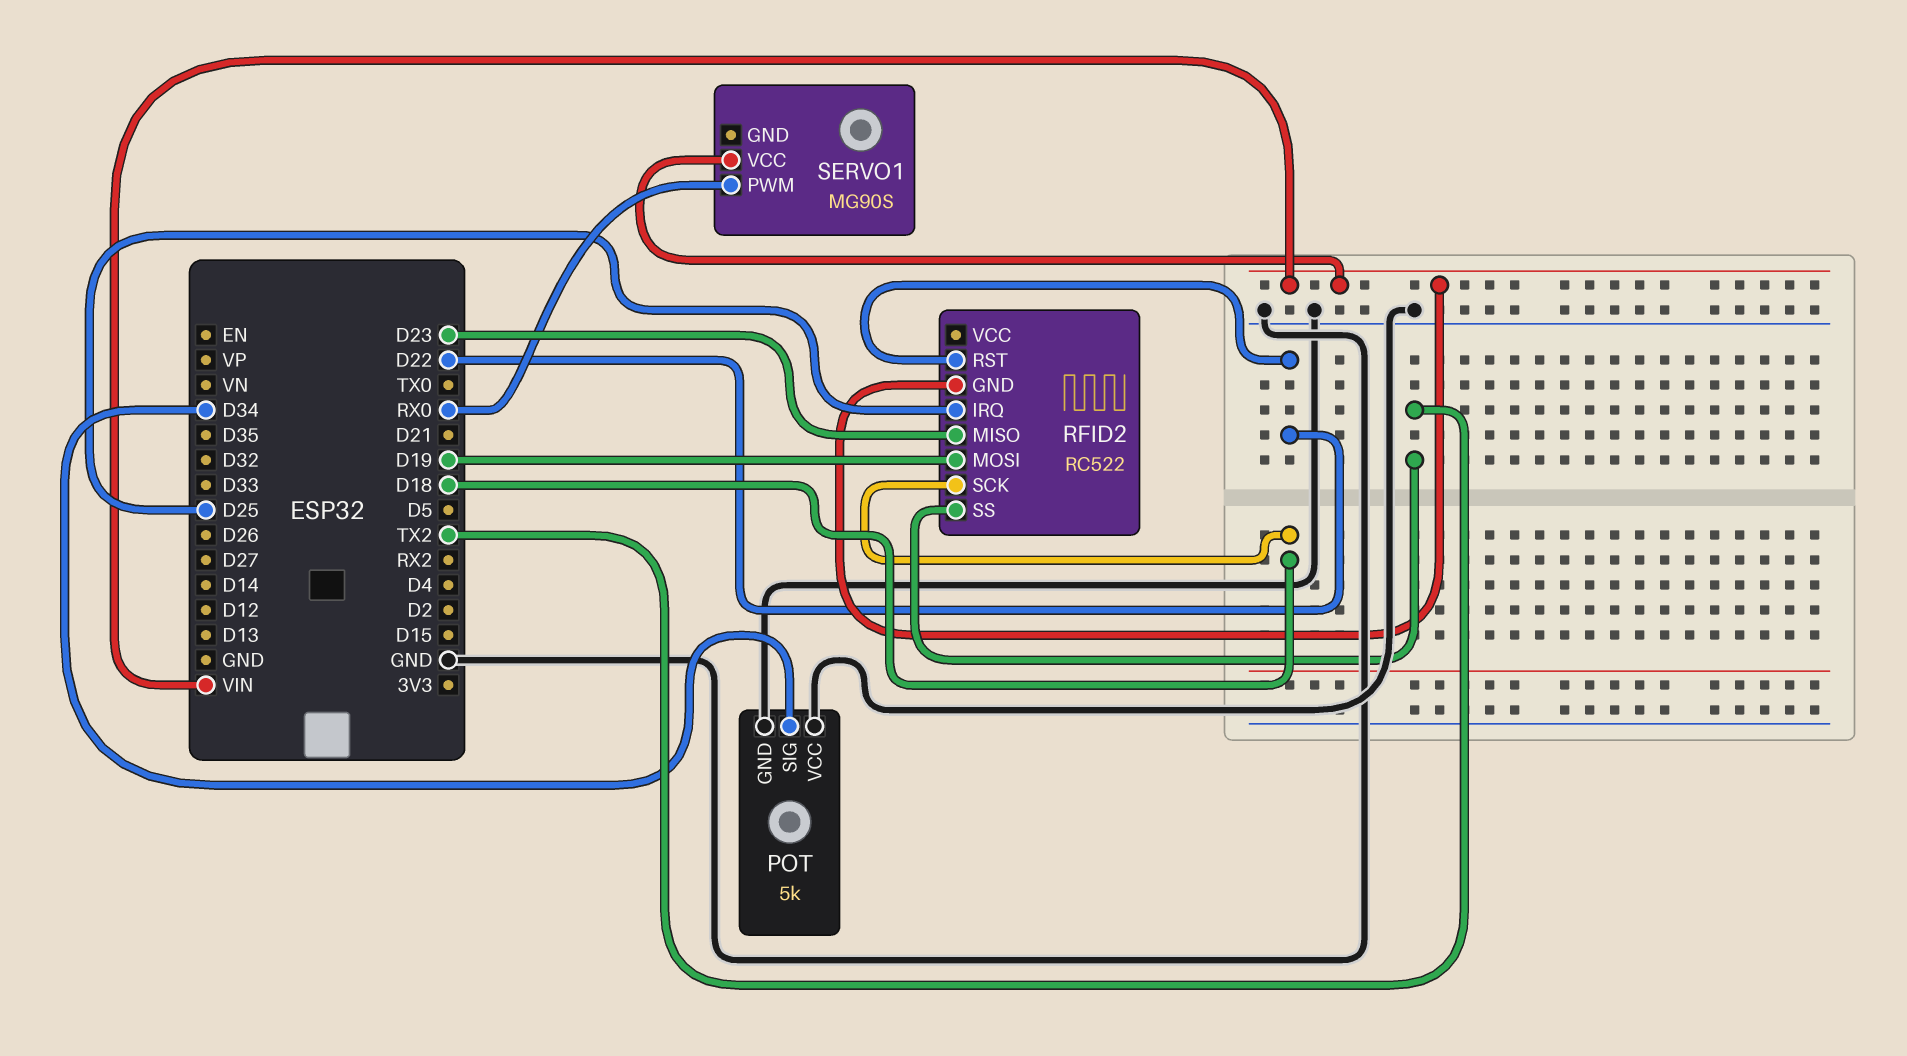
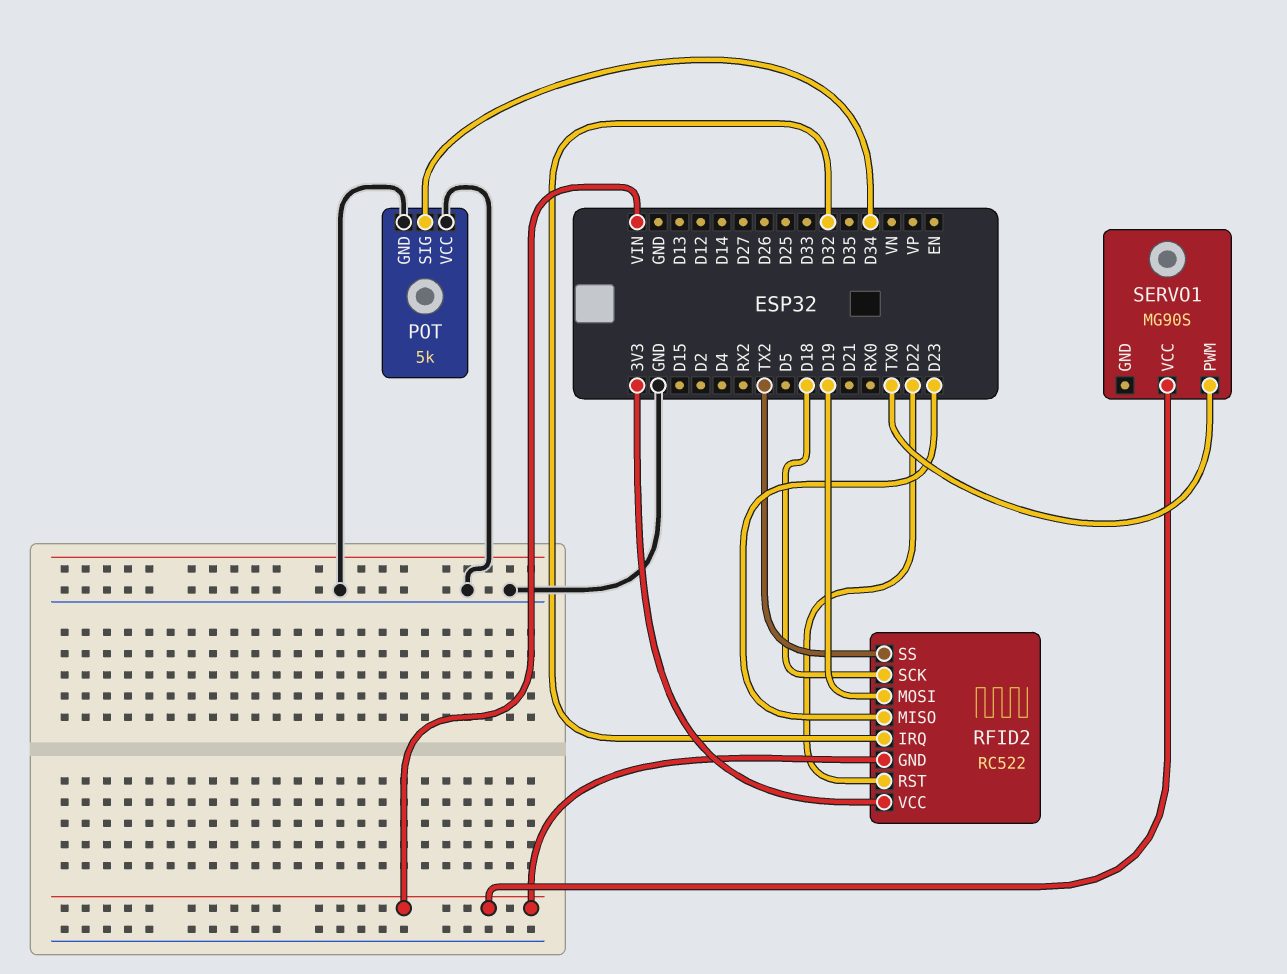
RFID2 pin IRQ: D25 -> D32
RFID2 pin VCC: none -> 3V3
SERVO1 pin PWM: RX0 -> TX0

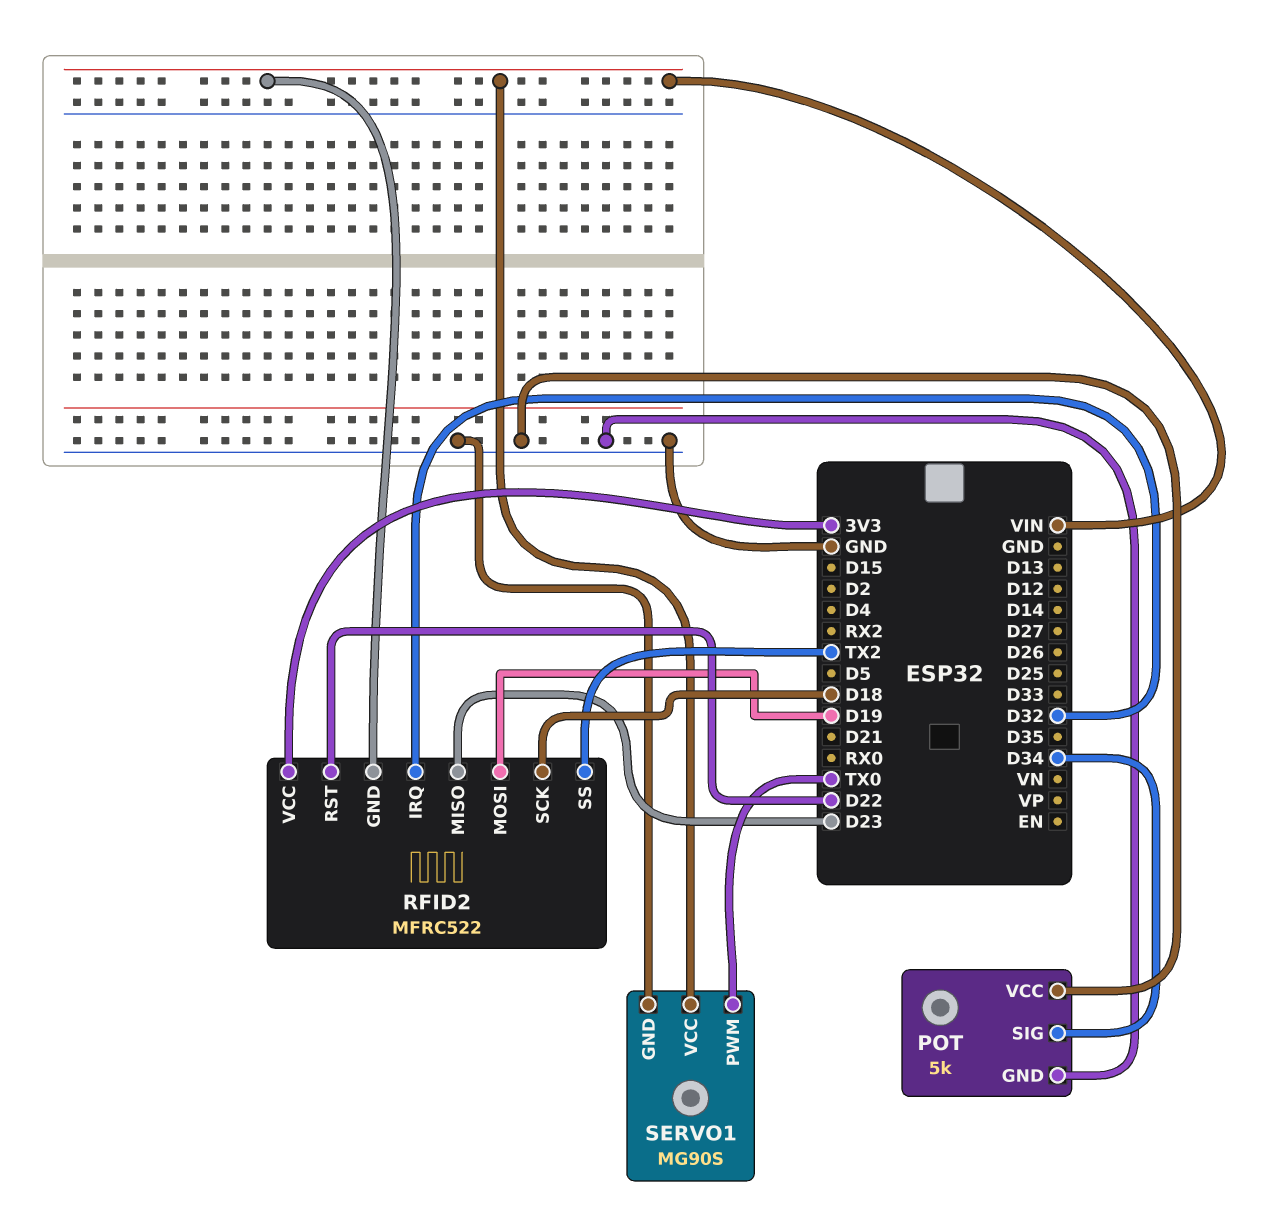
RFID2: RC522 -> MFRC522
SERVO1 pin GND: none -> GND

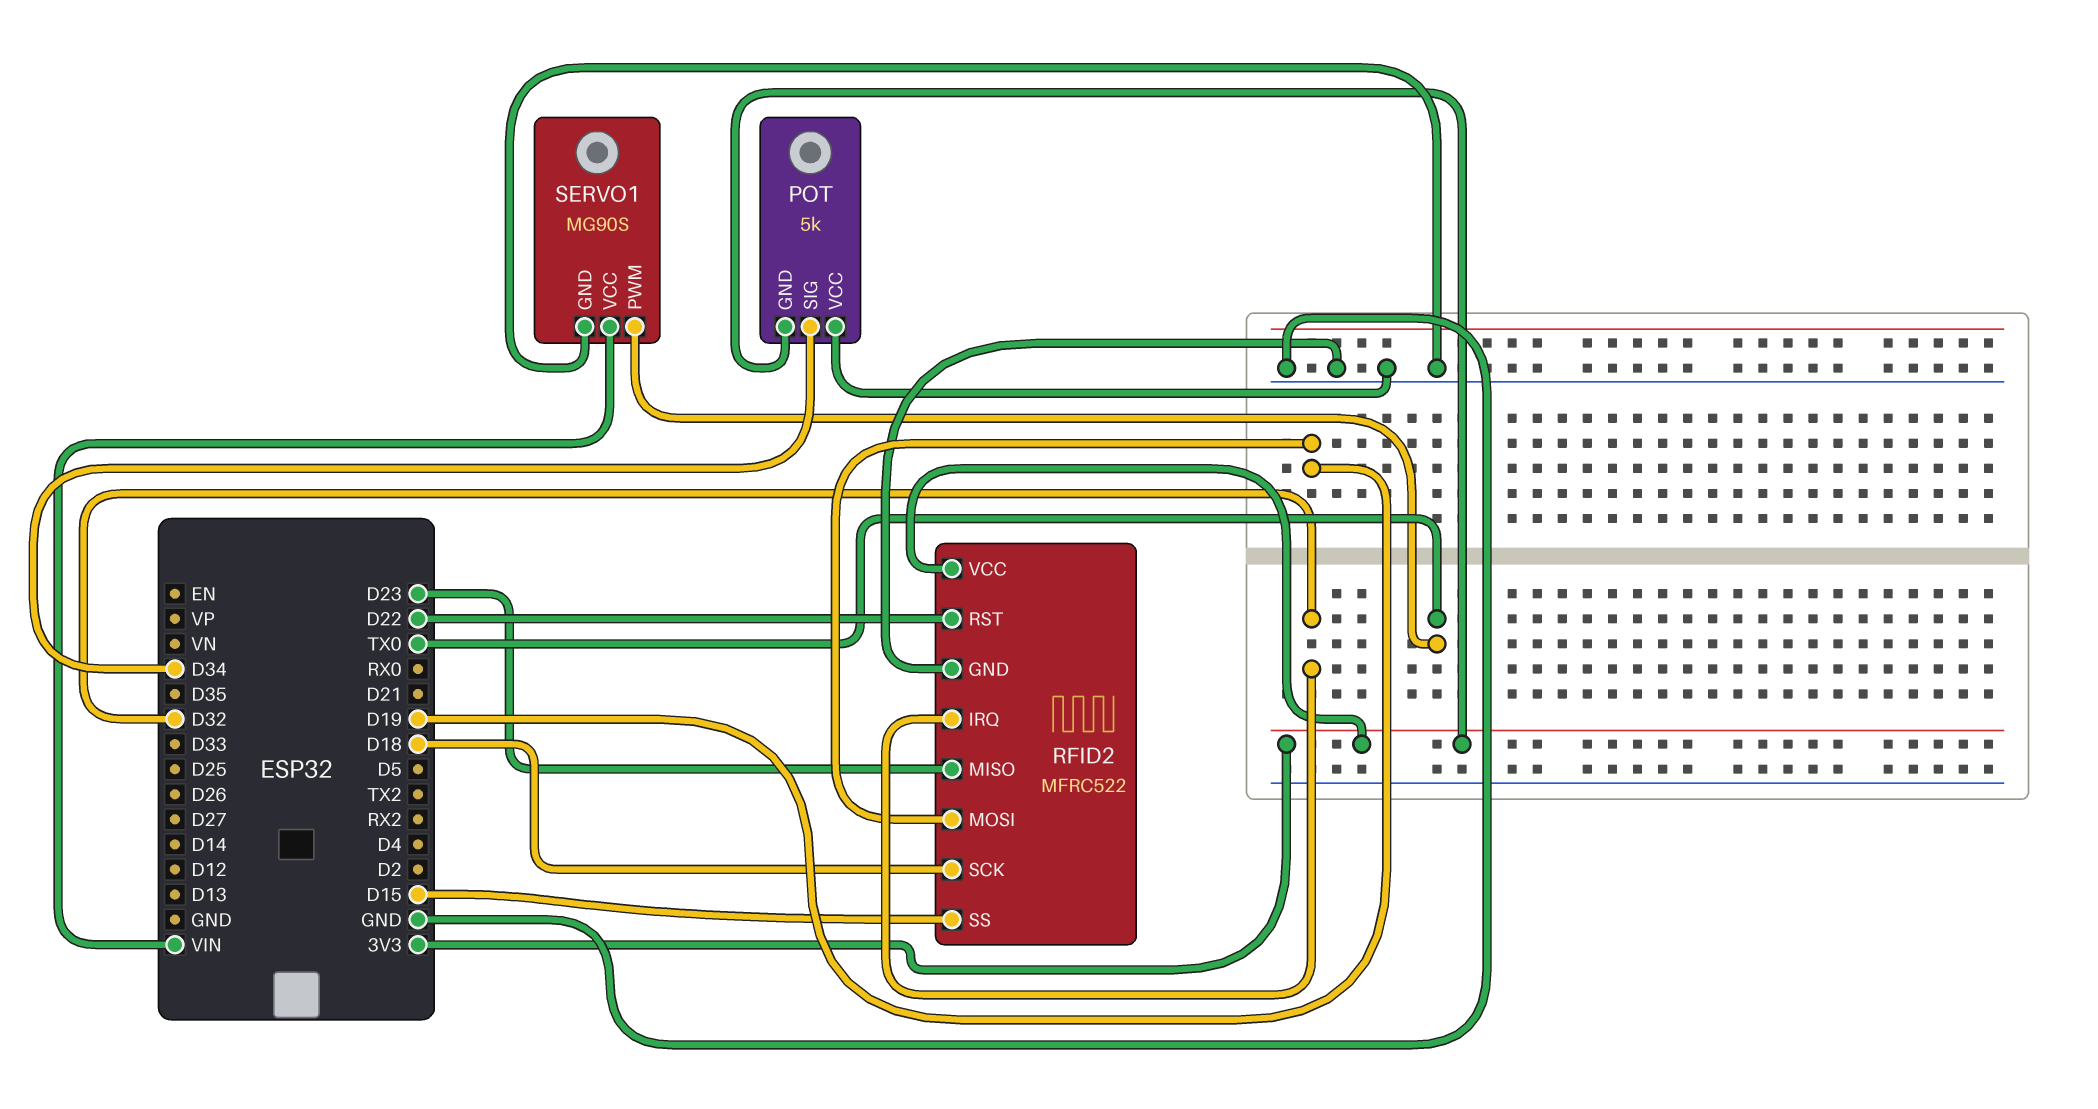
POT pin GND: GND -> 3V3
RFID2 pin GND: VIN -> GND
RFID2 pin SS: TX2 -> D15

